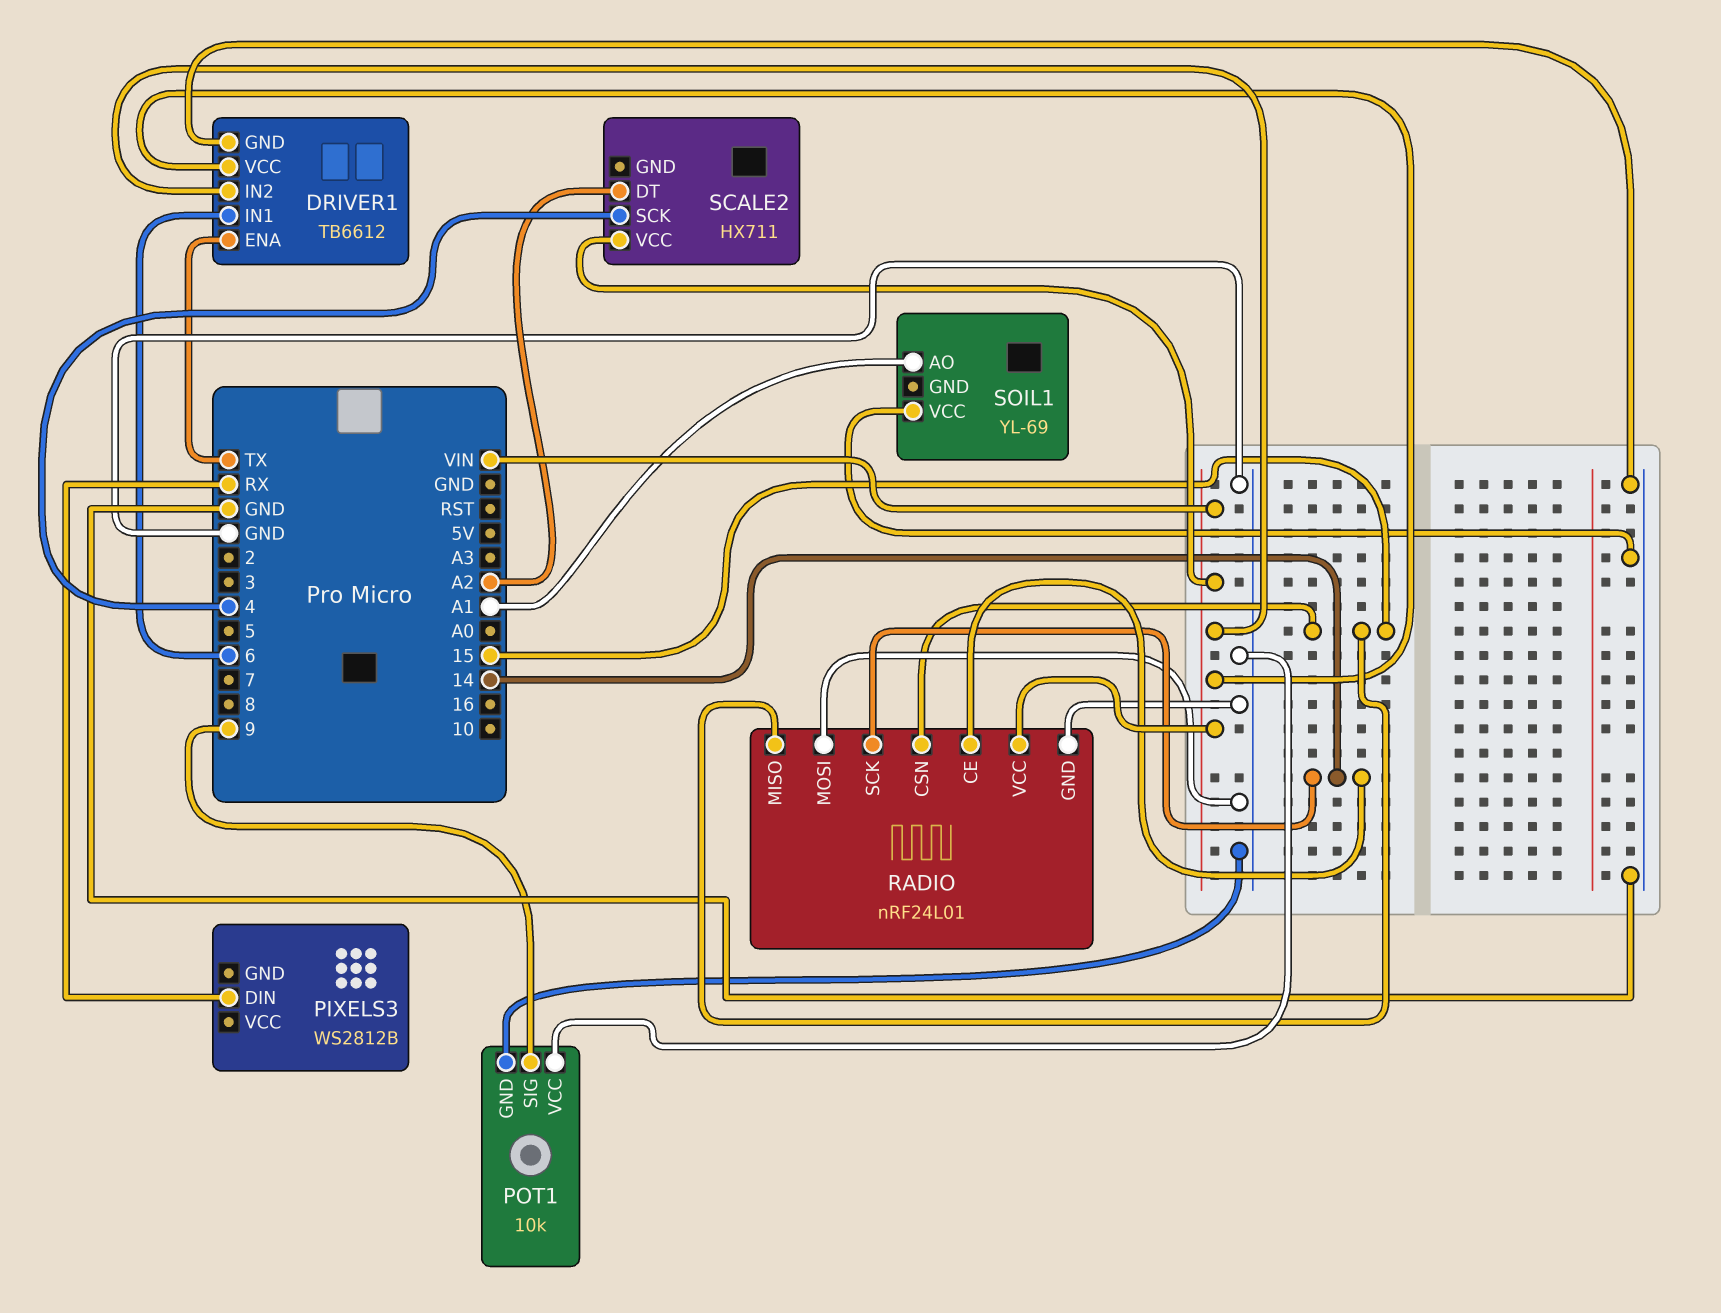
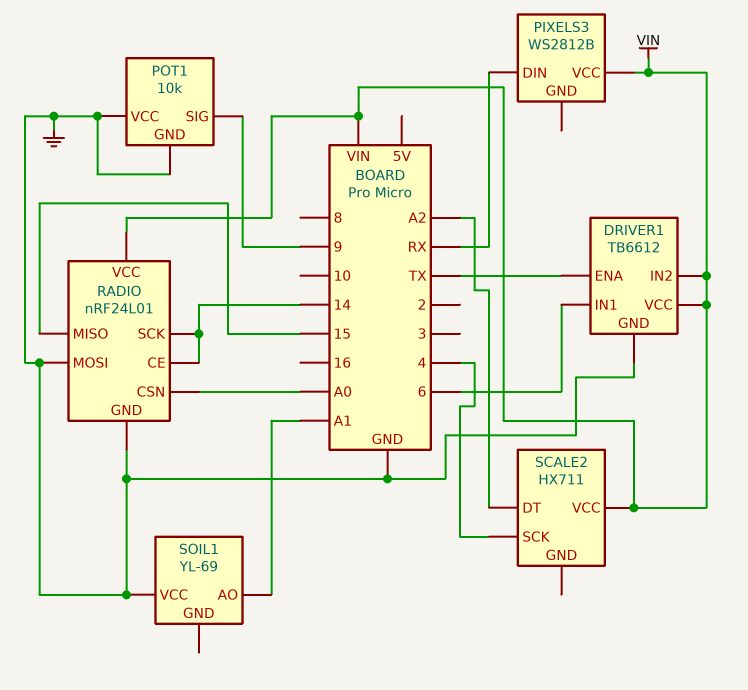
PIXELS3 pin VCC: none -> VIN
RADIO pin CSN: 15 -> A0

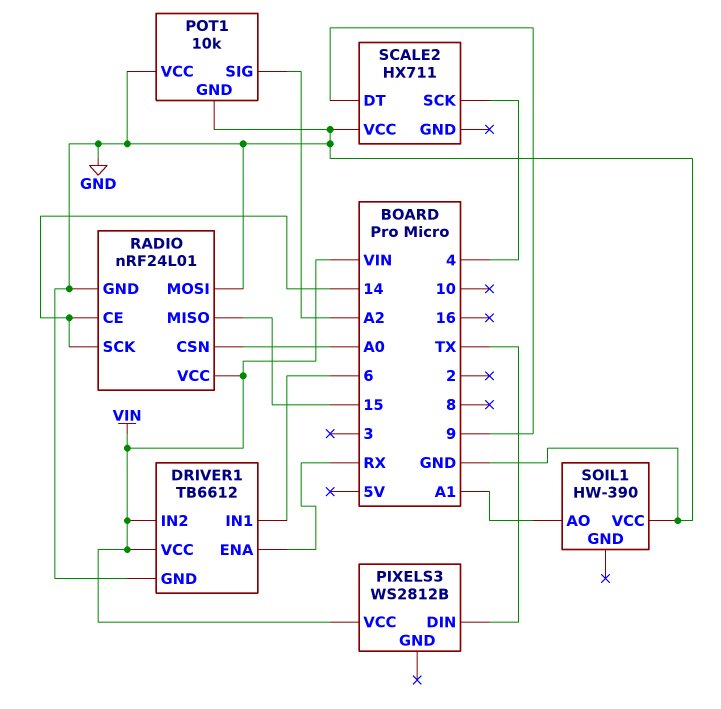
DRIVER1 pin ENA: TX -> RX
PIXELS3 pin DIN: RX -> TX
POT1 pin SIG: 9 -> A2
SCALE2 pin DT: A2 -> 9
SCALE2 pin VCC: VIN -> GND
SOIL1: YL-69 -> HW-390

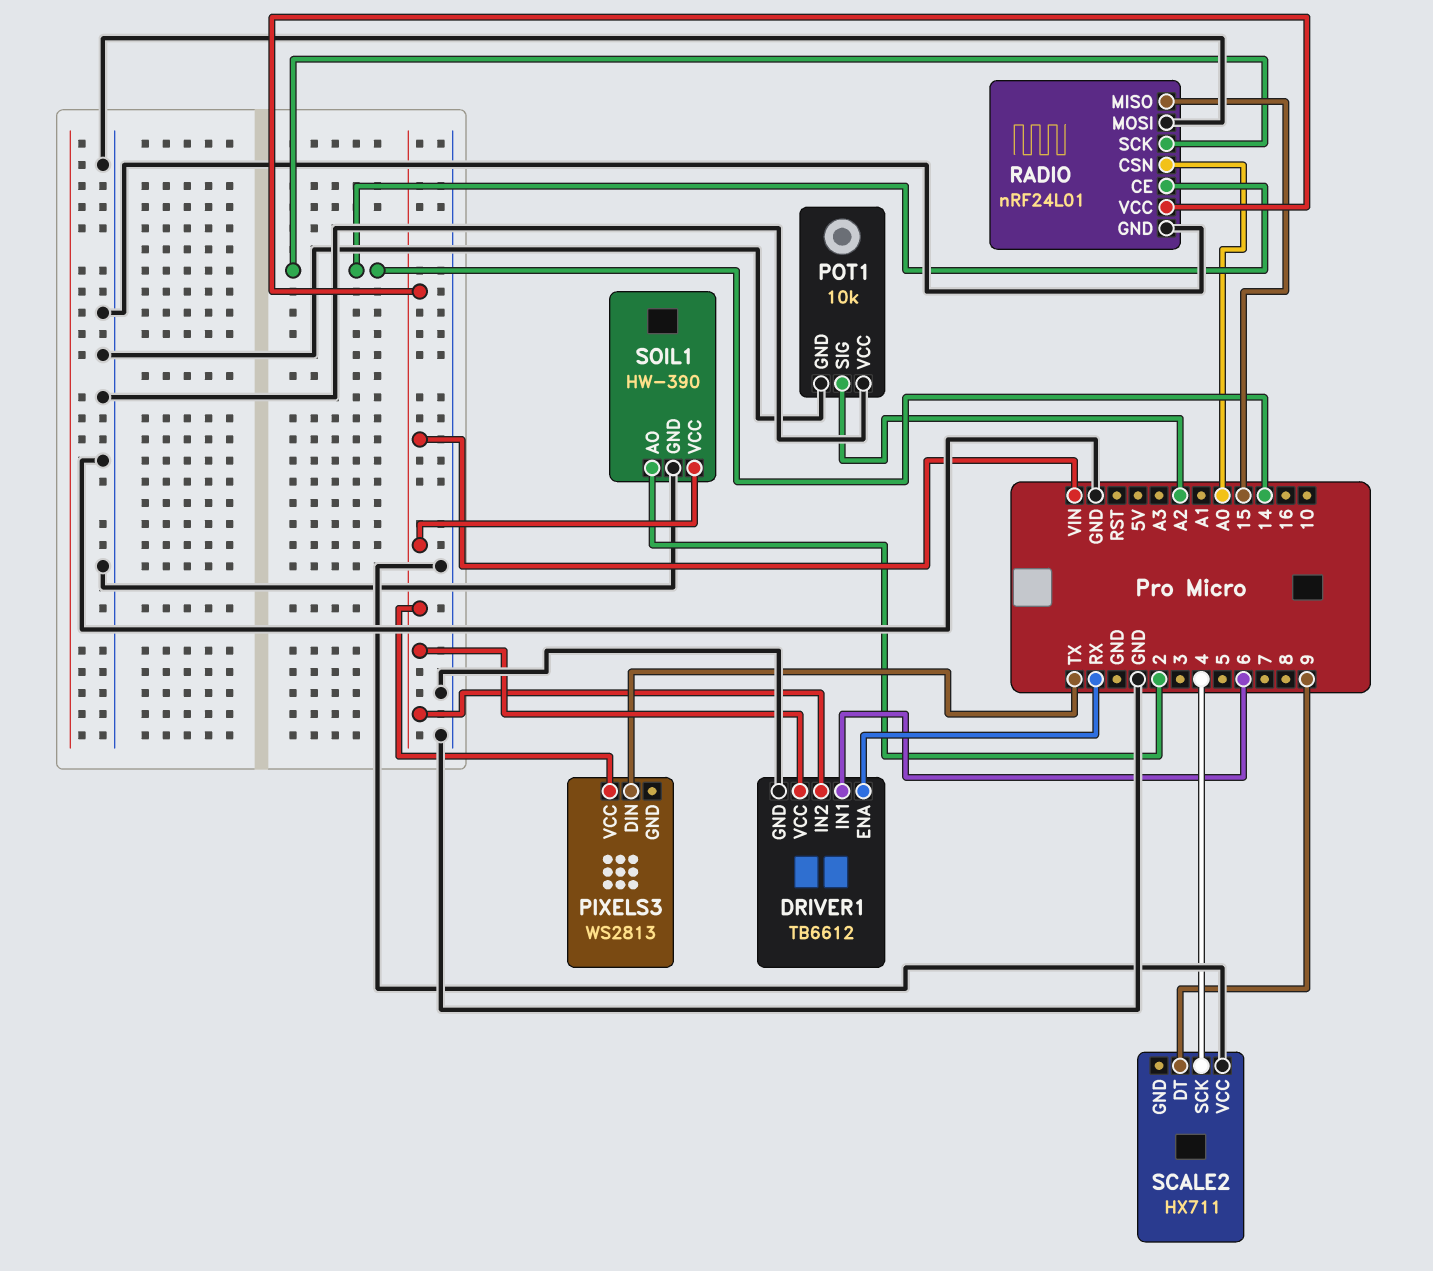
PIXELS3: WS2812B -> WS2813
SOIL1 pin AO: A1 -> 2
SOIL1 pin GND: none -> GND
SOIL1 pin VCC: GND -> VIN

